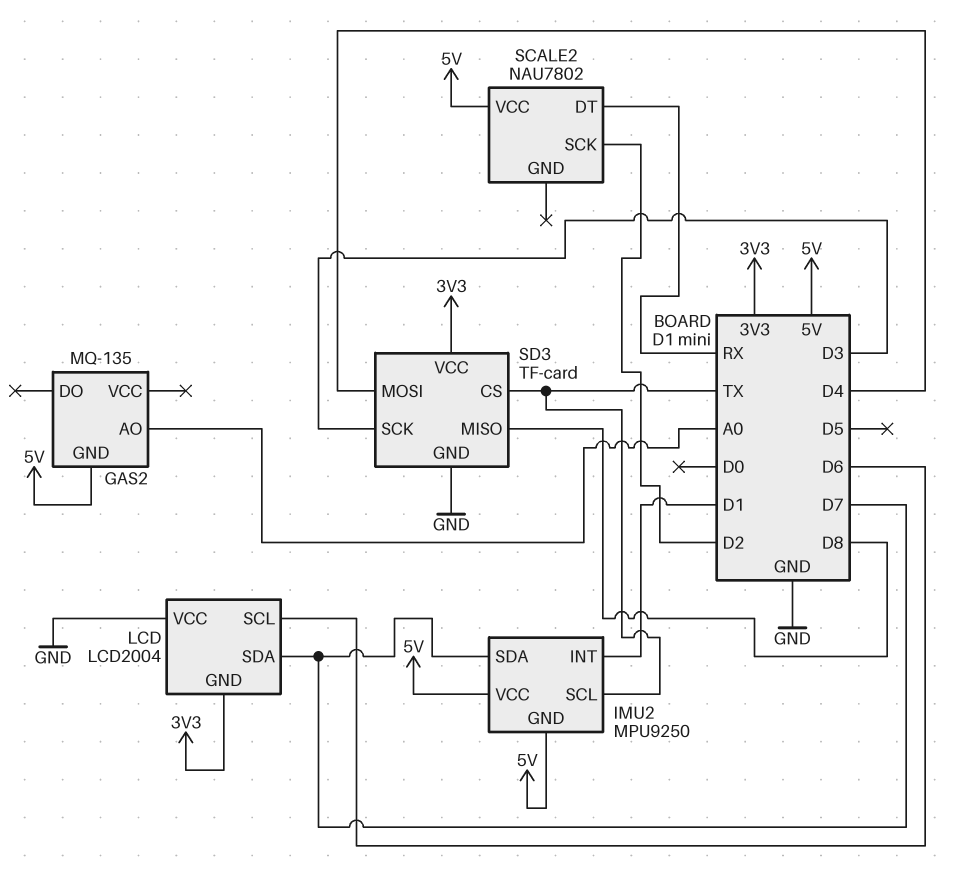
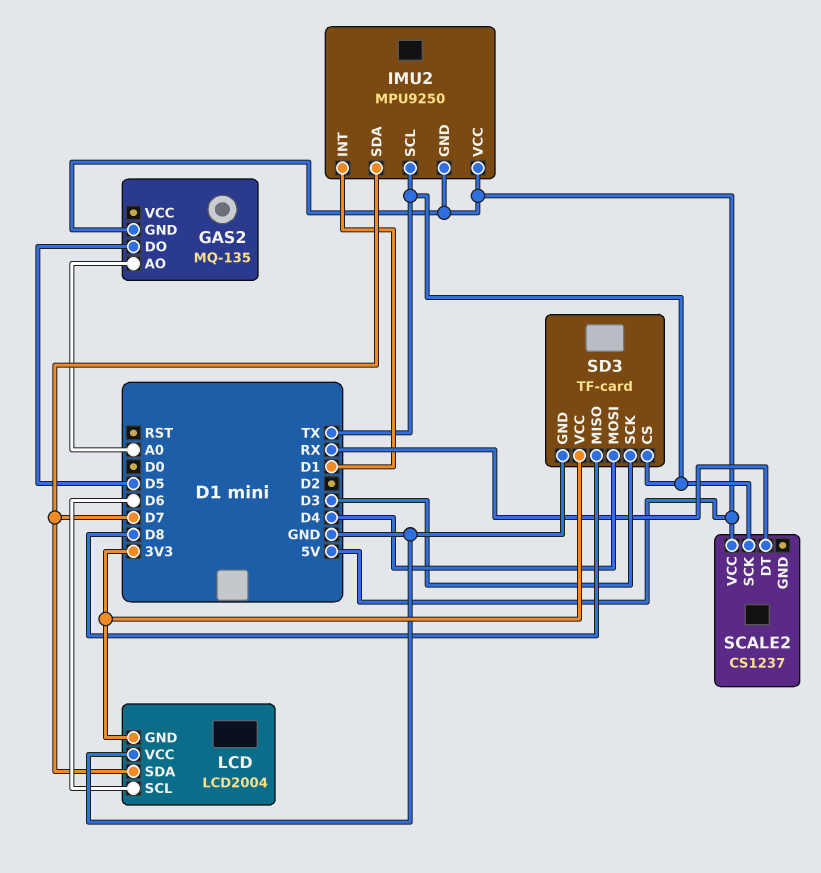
GAS2 pin DO: none -> D5
SCALE2: NAU7802 -> CS1237
SCALE2 pin SCK: D2 -> TX

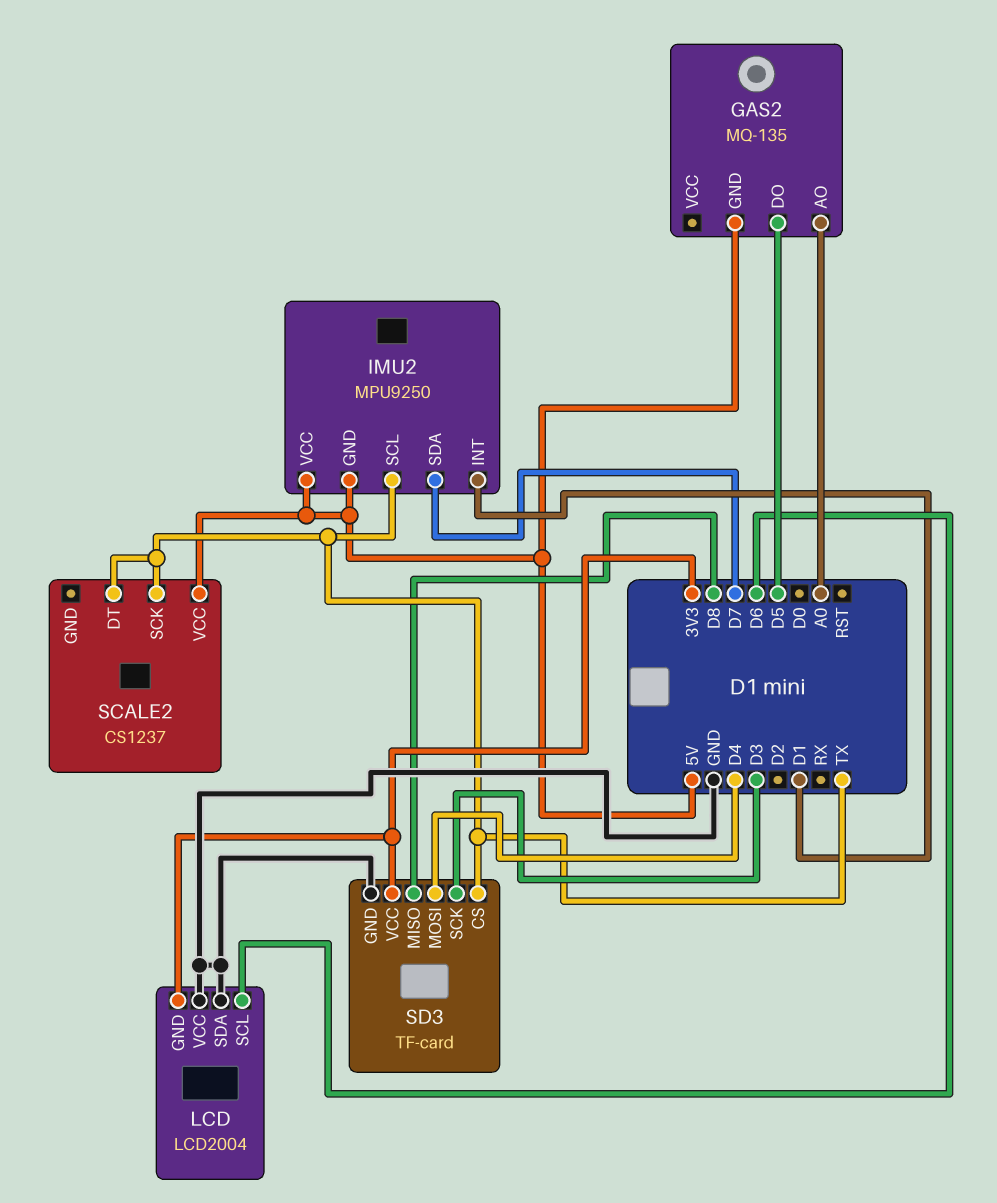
LCD pin SDA: D7 -> GND
SCALE2 pin DT: RX -> TX

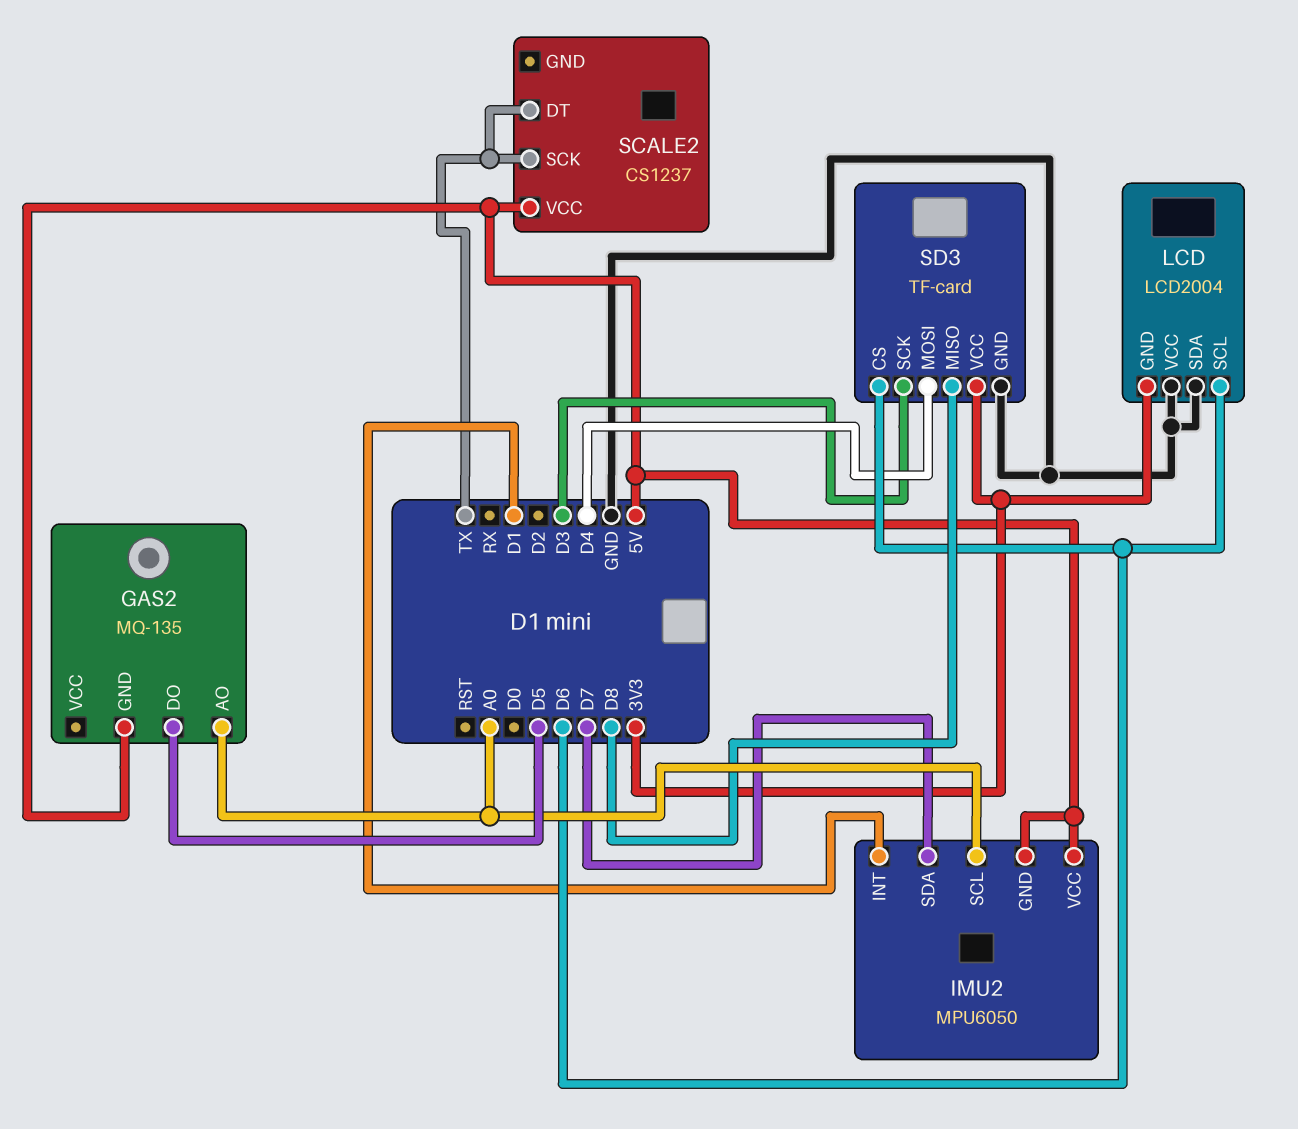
IMU2: MPU9250 -> MPU6050
IMU2 pin SCL: TX -> A0
SD3 pin CS: TX -> D6

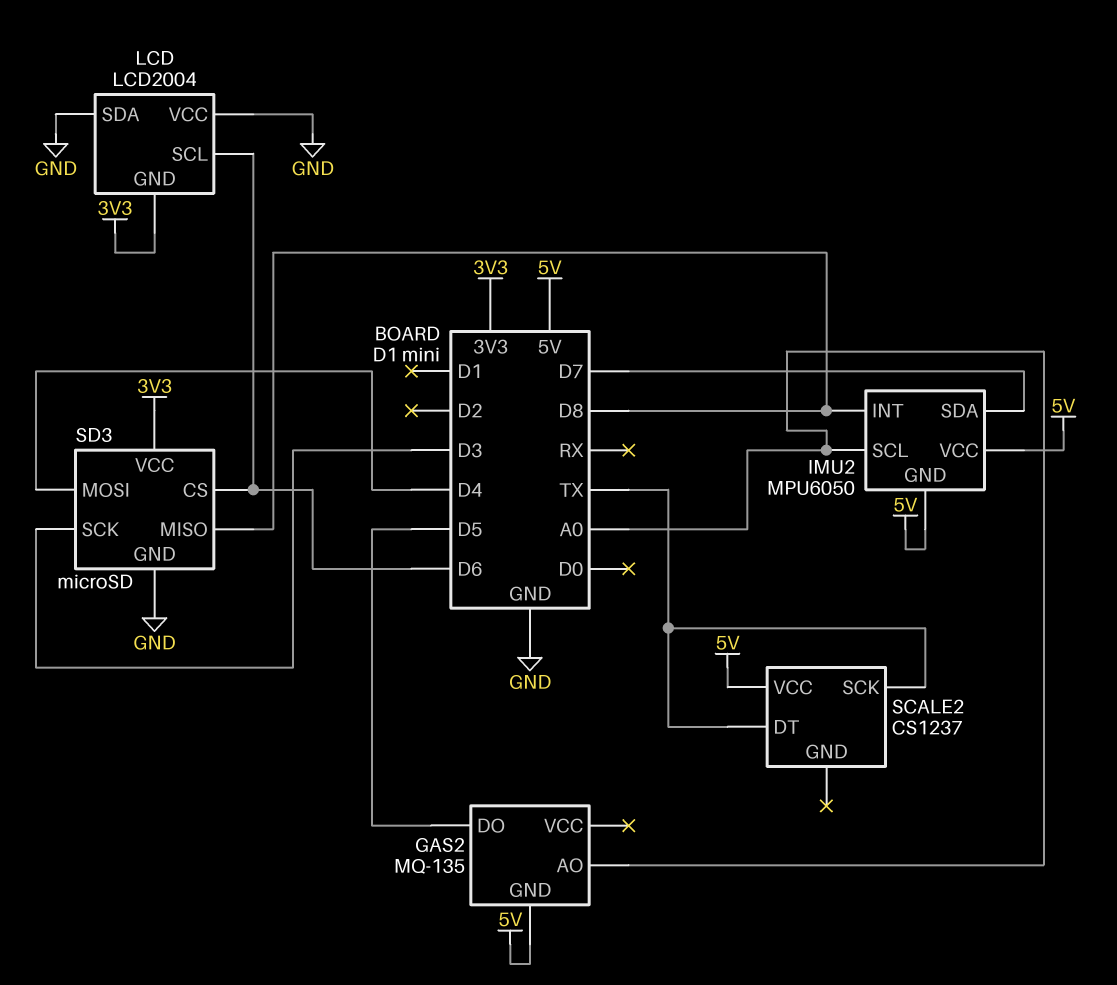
IMU2 pin INT: D1 -> D8
SD3: TF-card -> microSD

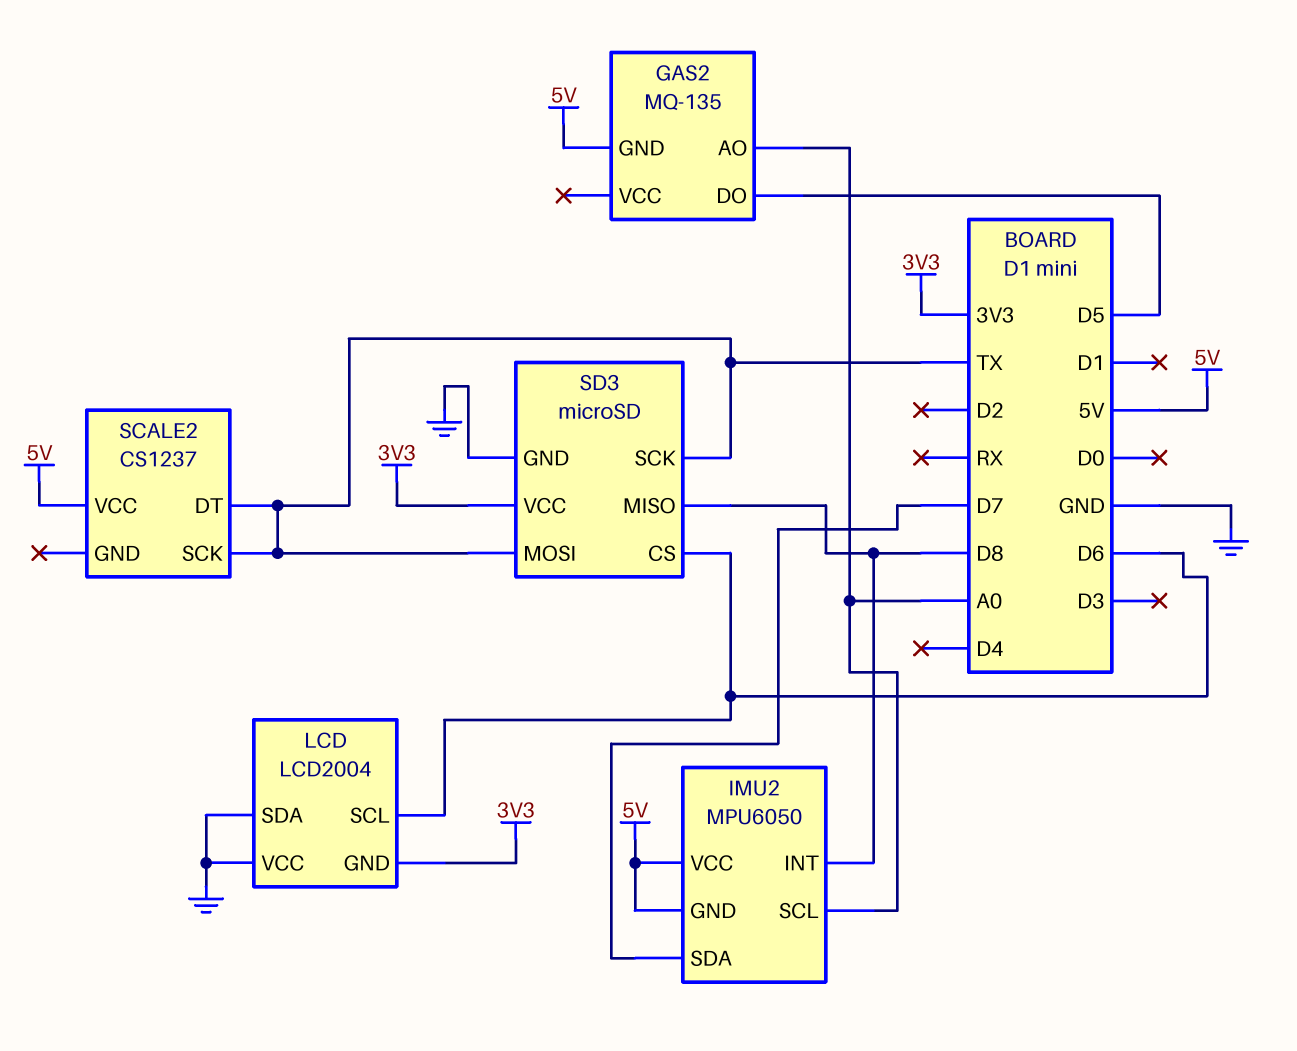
SD3 pin MOSI: D4 -> TX
SD3 pin SCK: D3 -> TX

